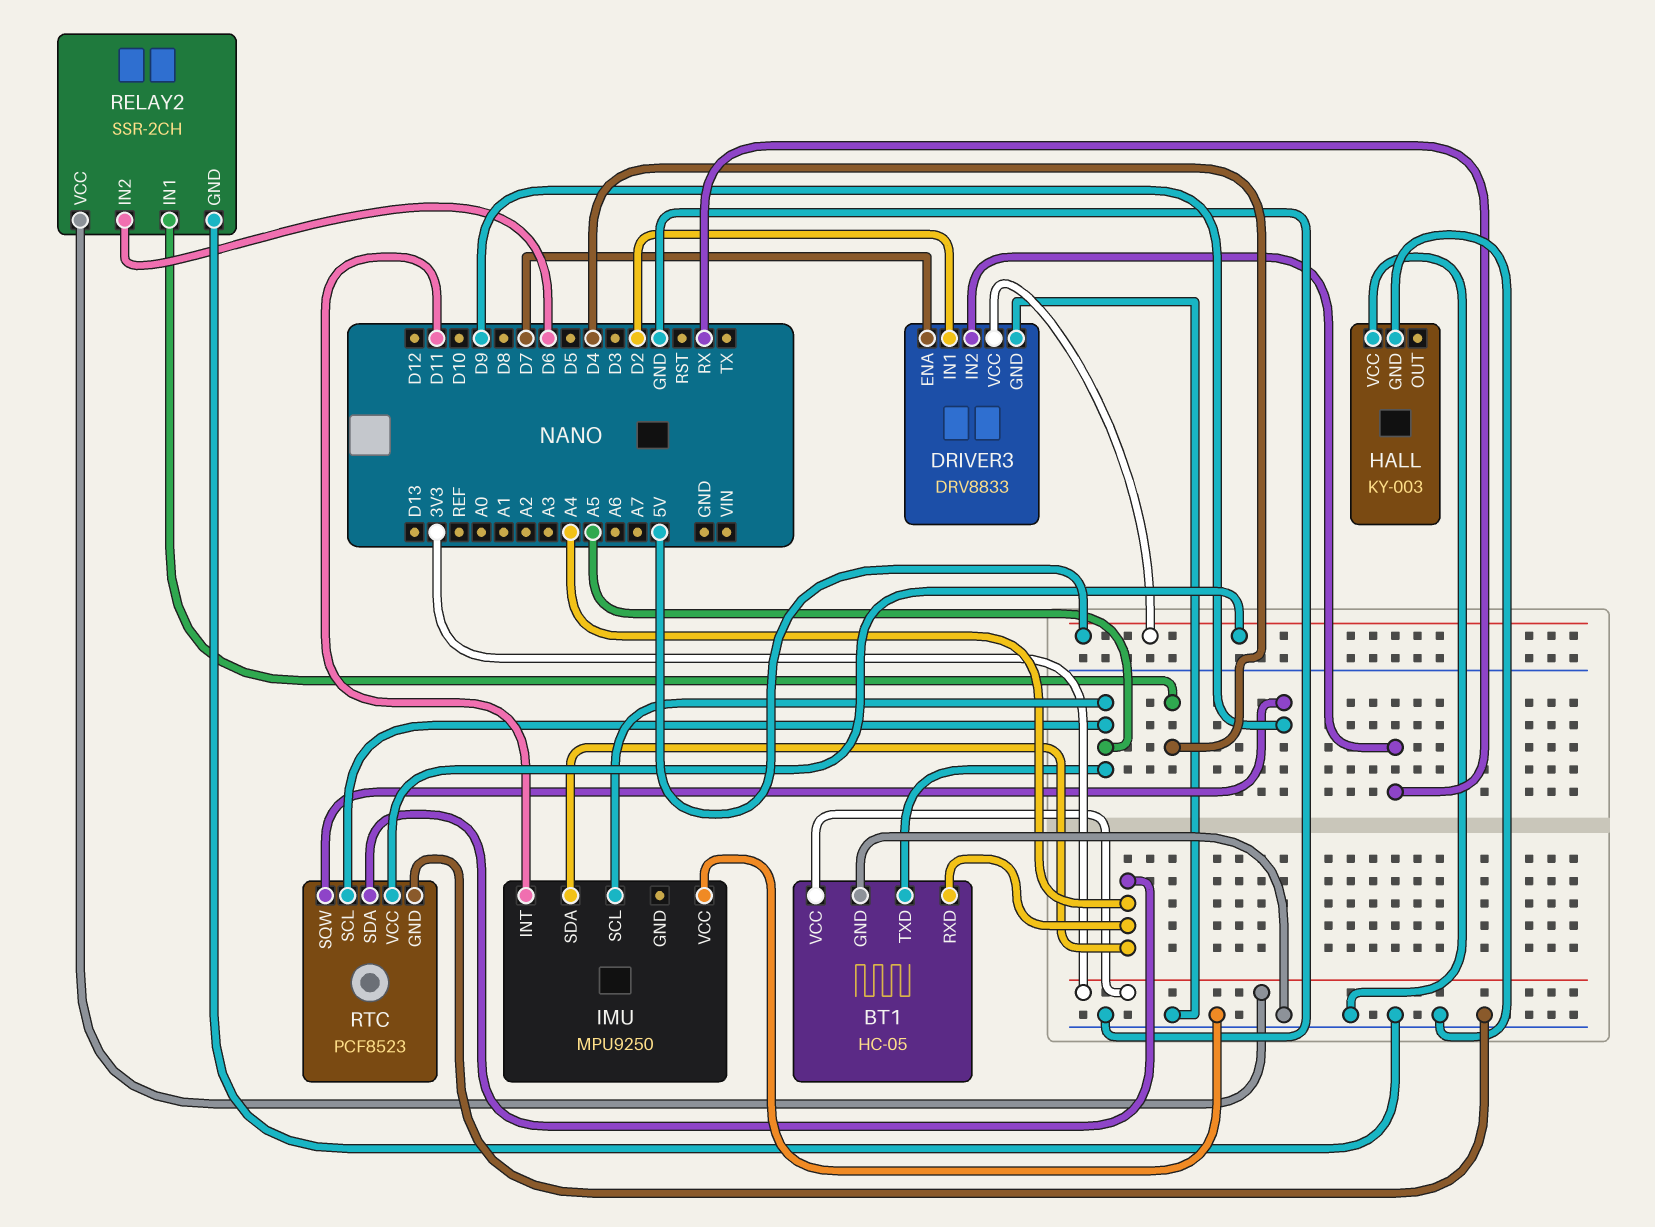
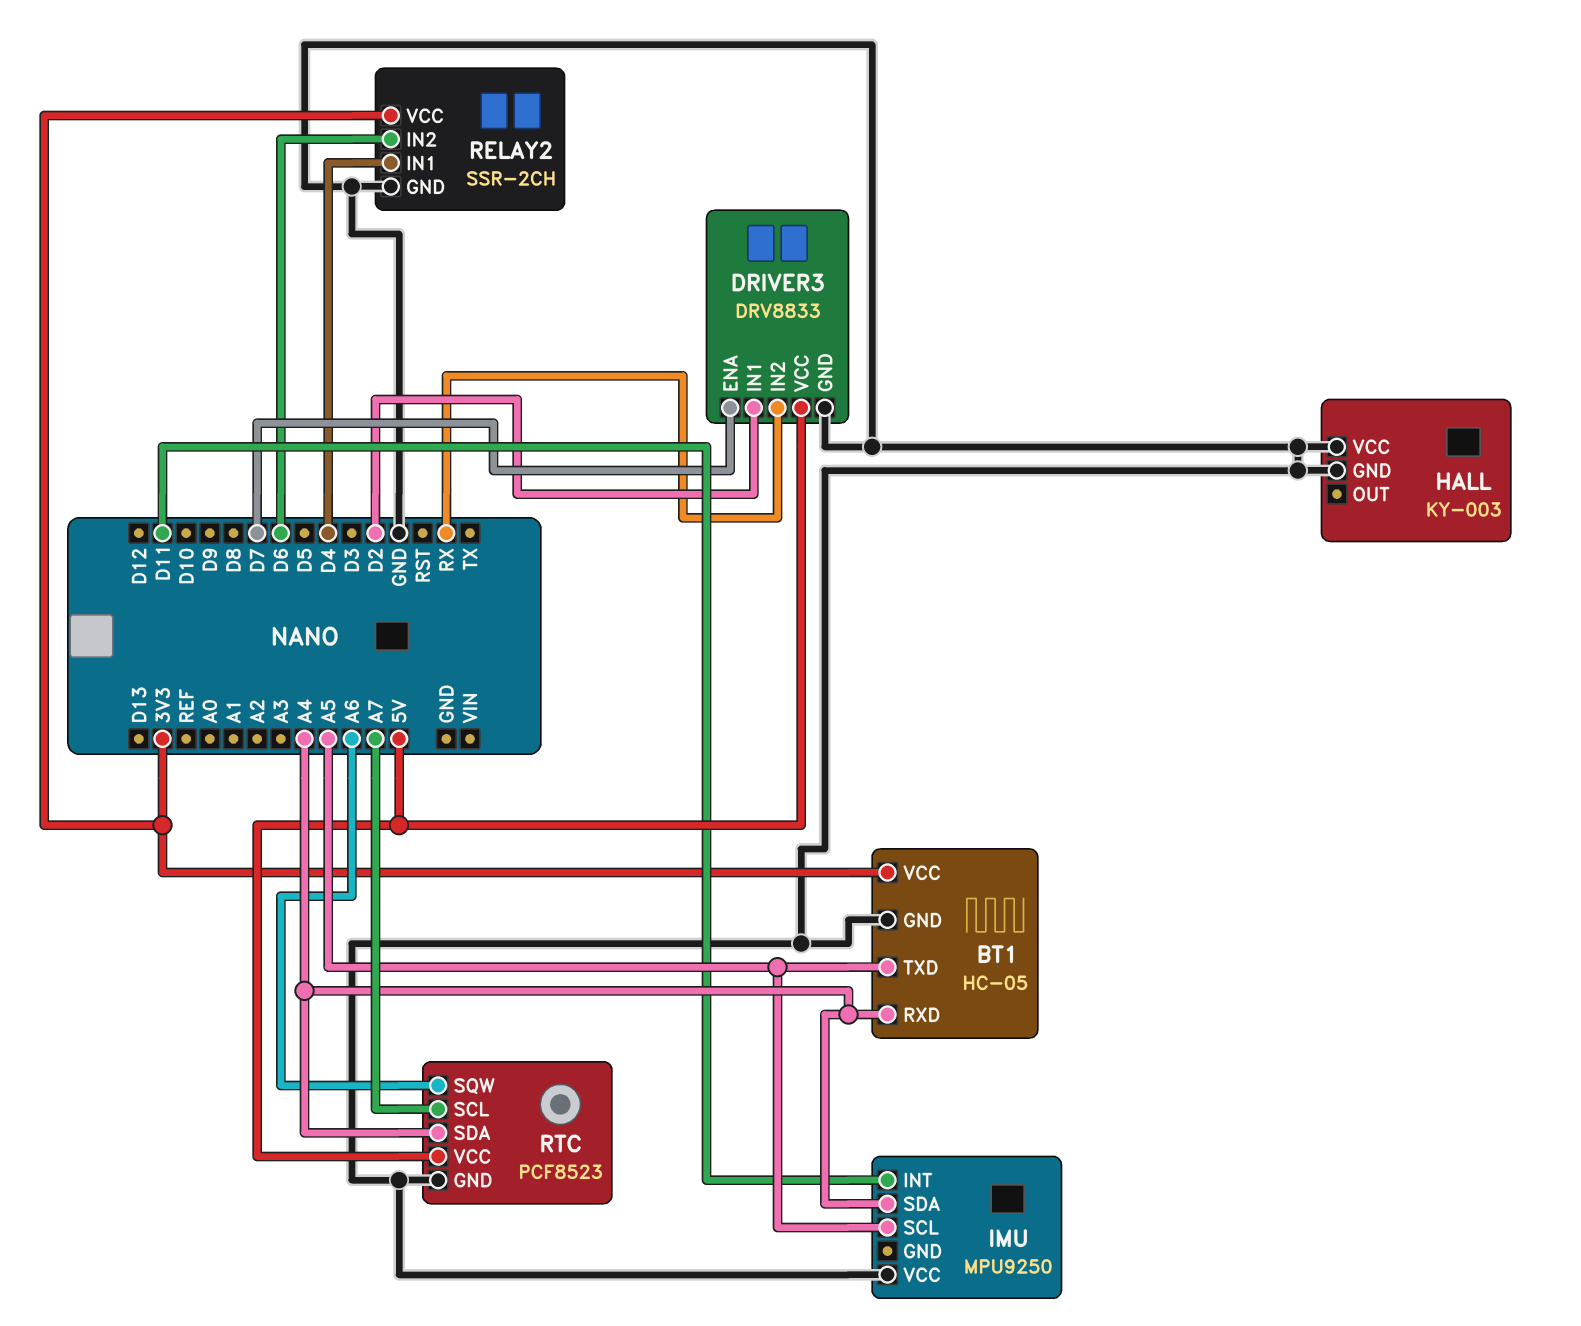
RTC pin SCL: A5 -> A7
RTC pin SQW: D9 -> A6

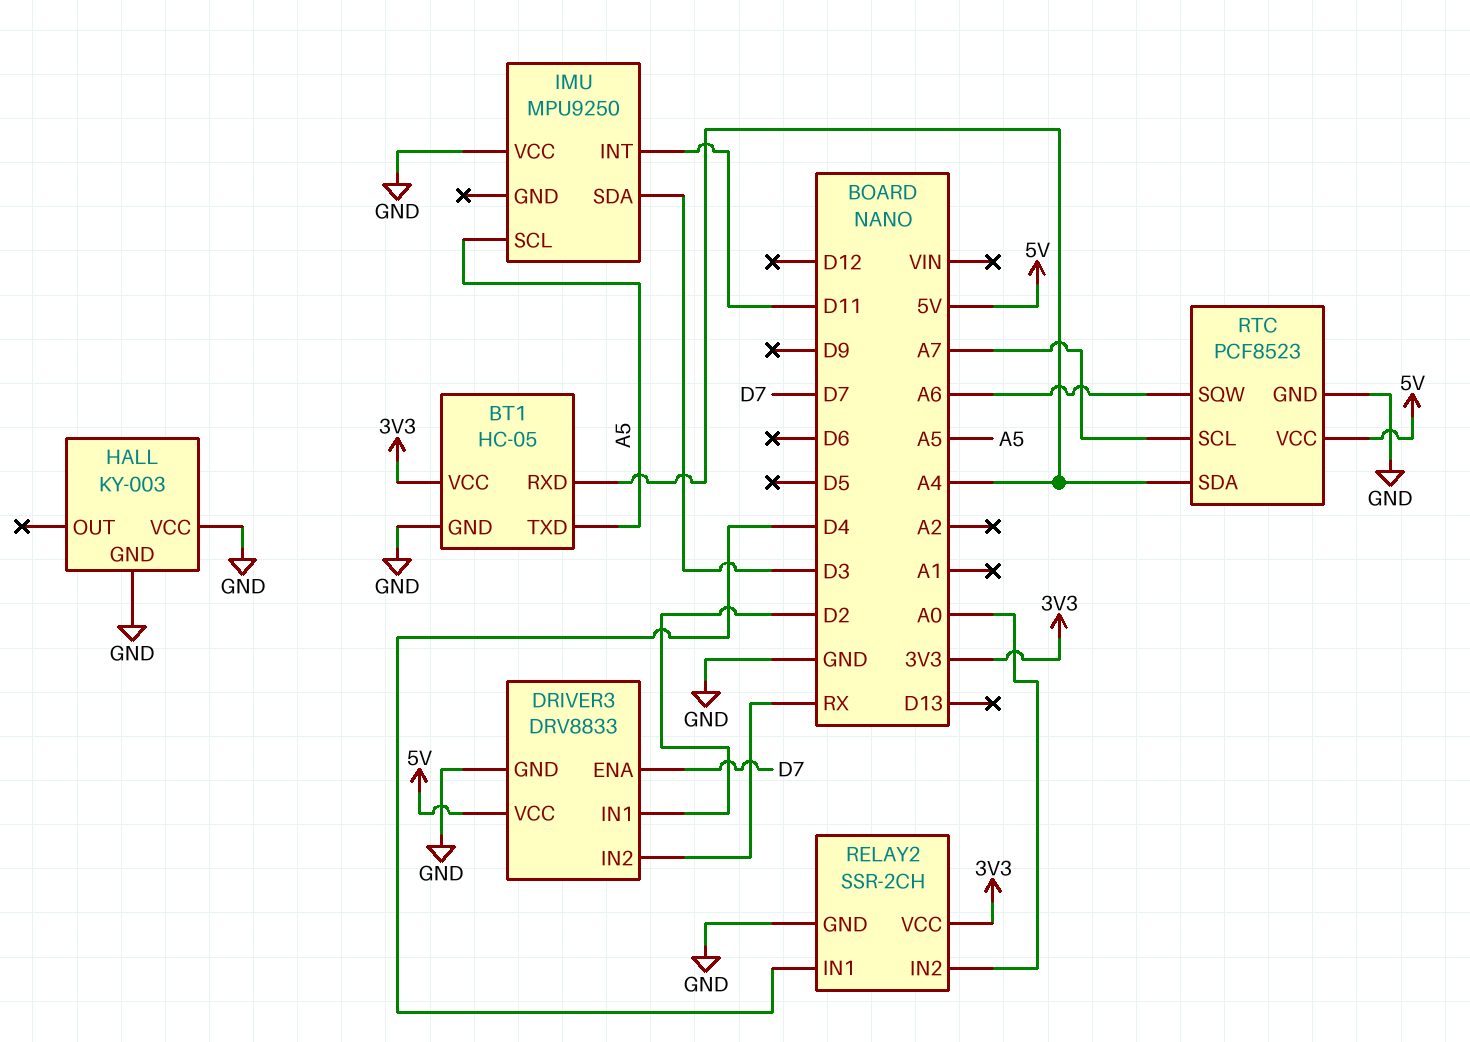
IMU pin SDA: A4 -> D3
RELAY2 pin IN2: D6 -> A0

